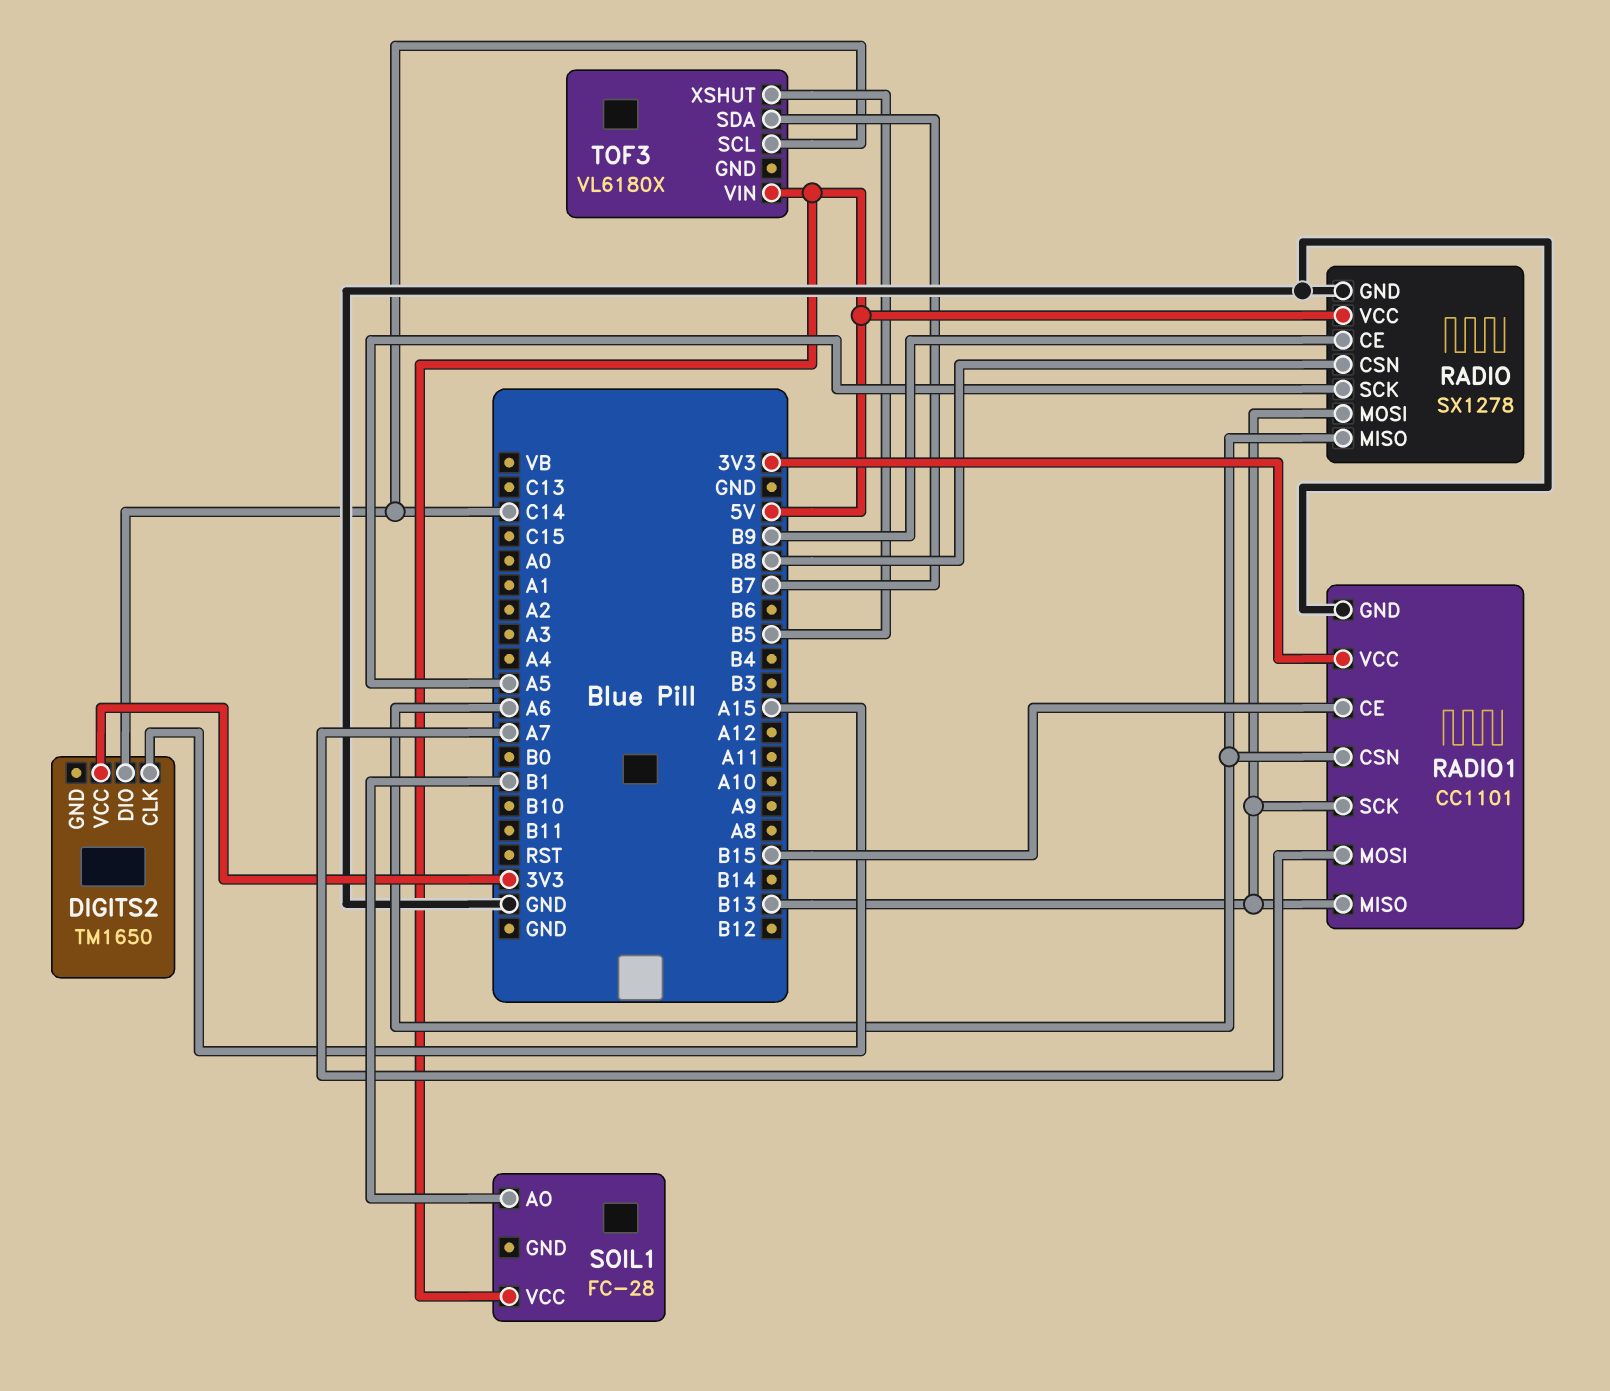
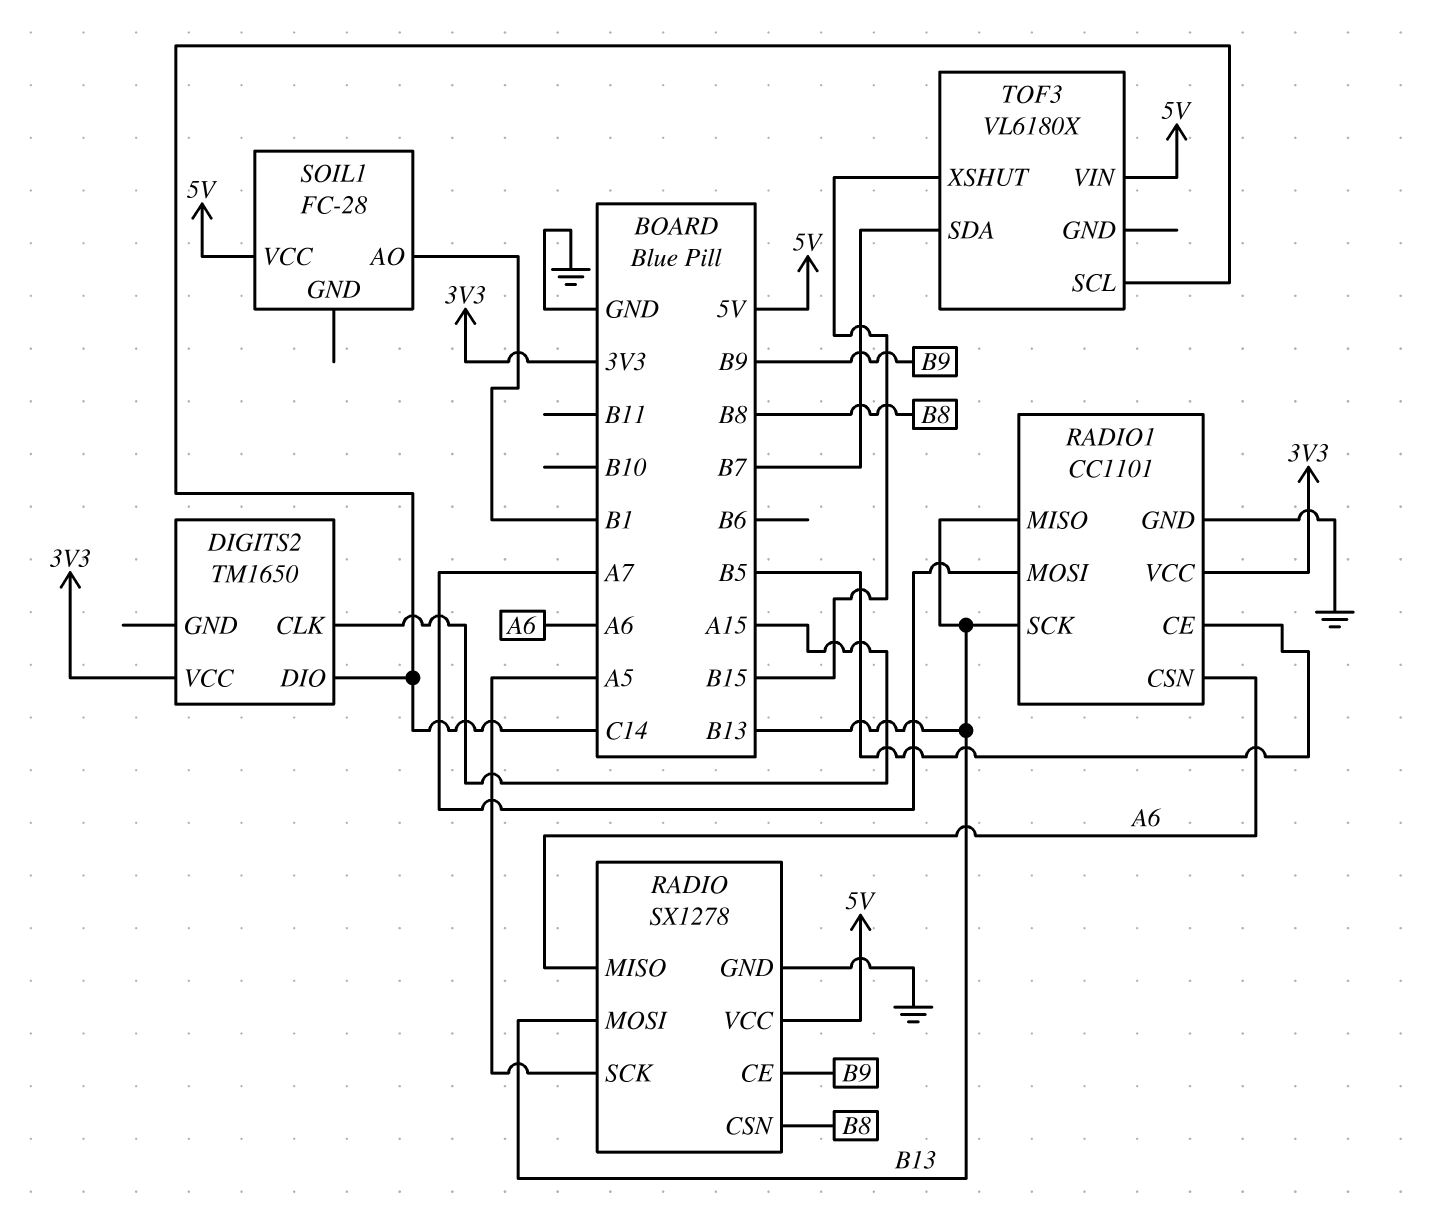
RADIO1 pin CE: B15 -> B5
TOF3 pin XSHUT: B5 -> B15

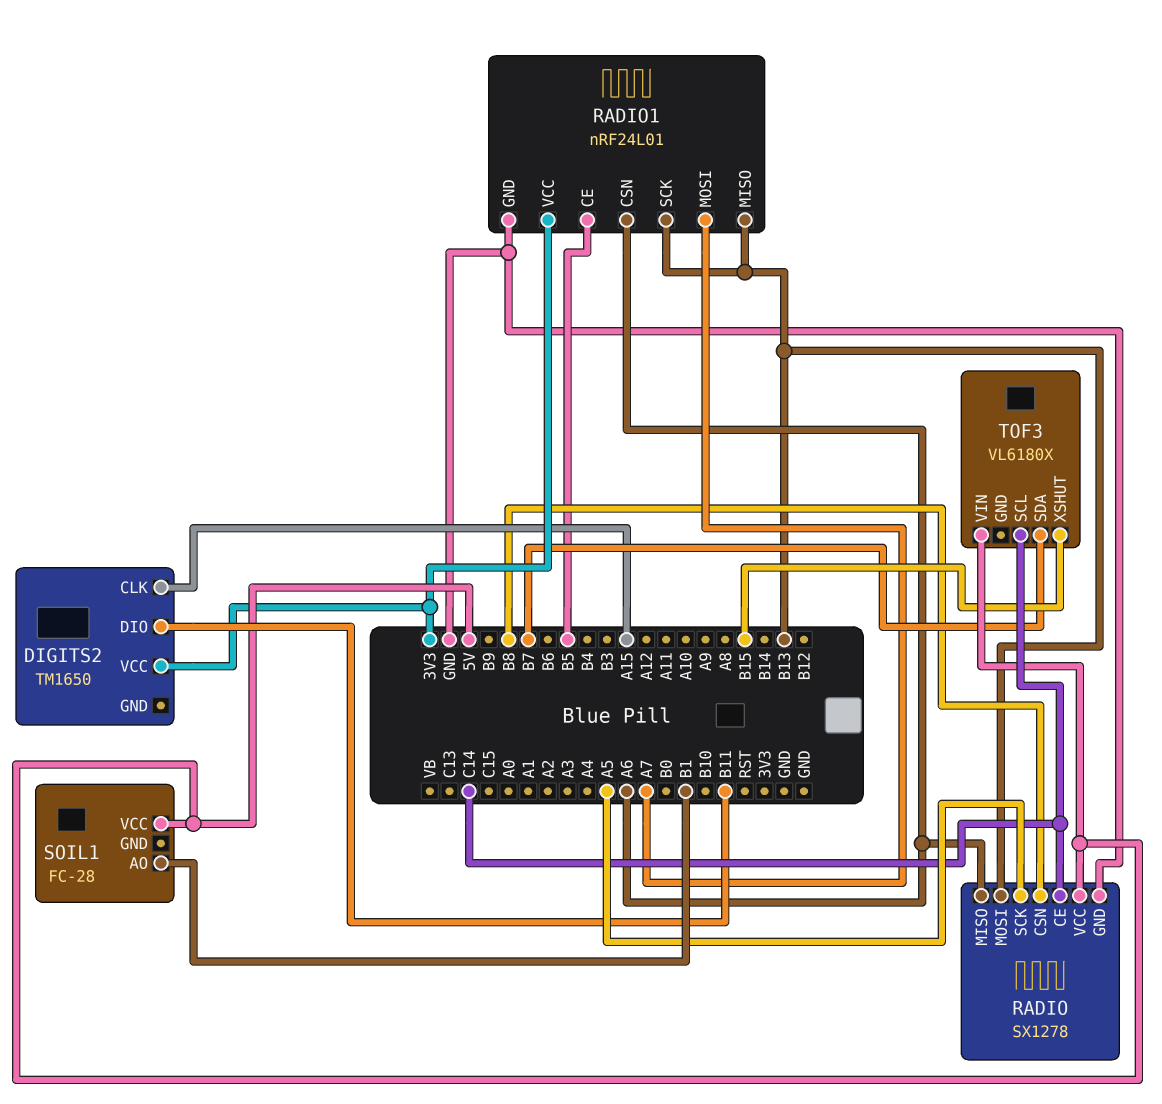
DIGITS2 pin DIO: C14 -> B11
RADIO pin CE: B9 -> C14
RADIO1: CC1101 -> nRF24L01

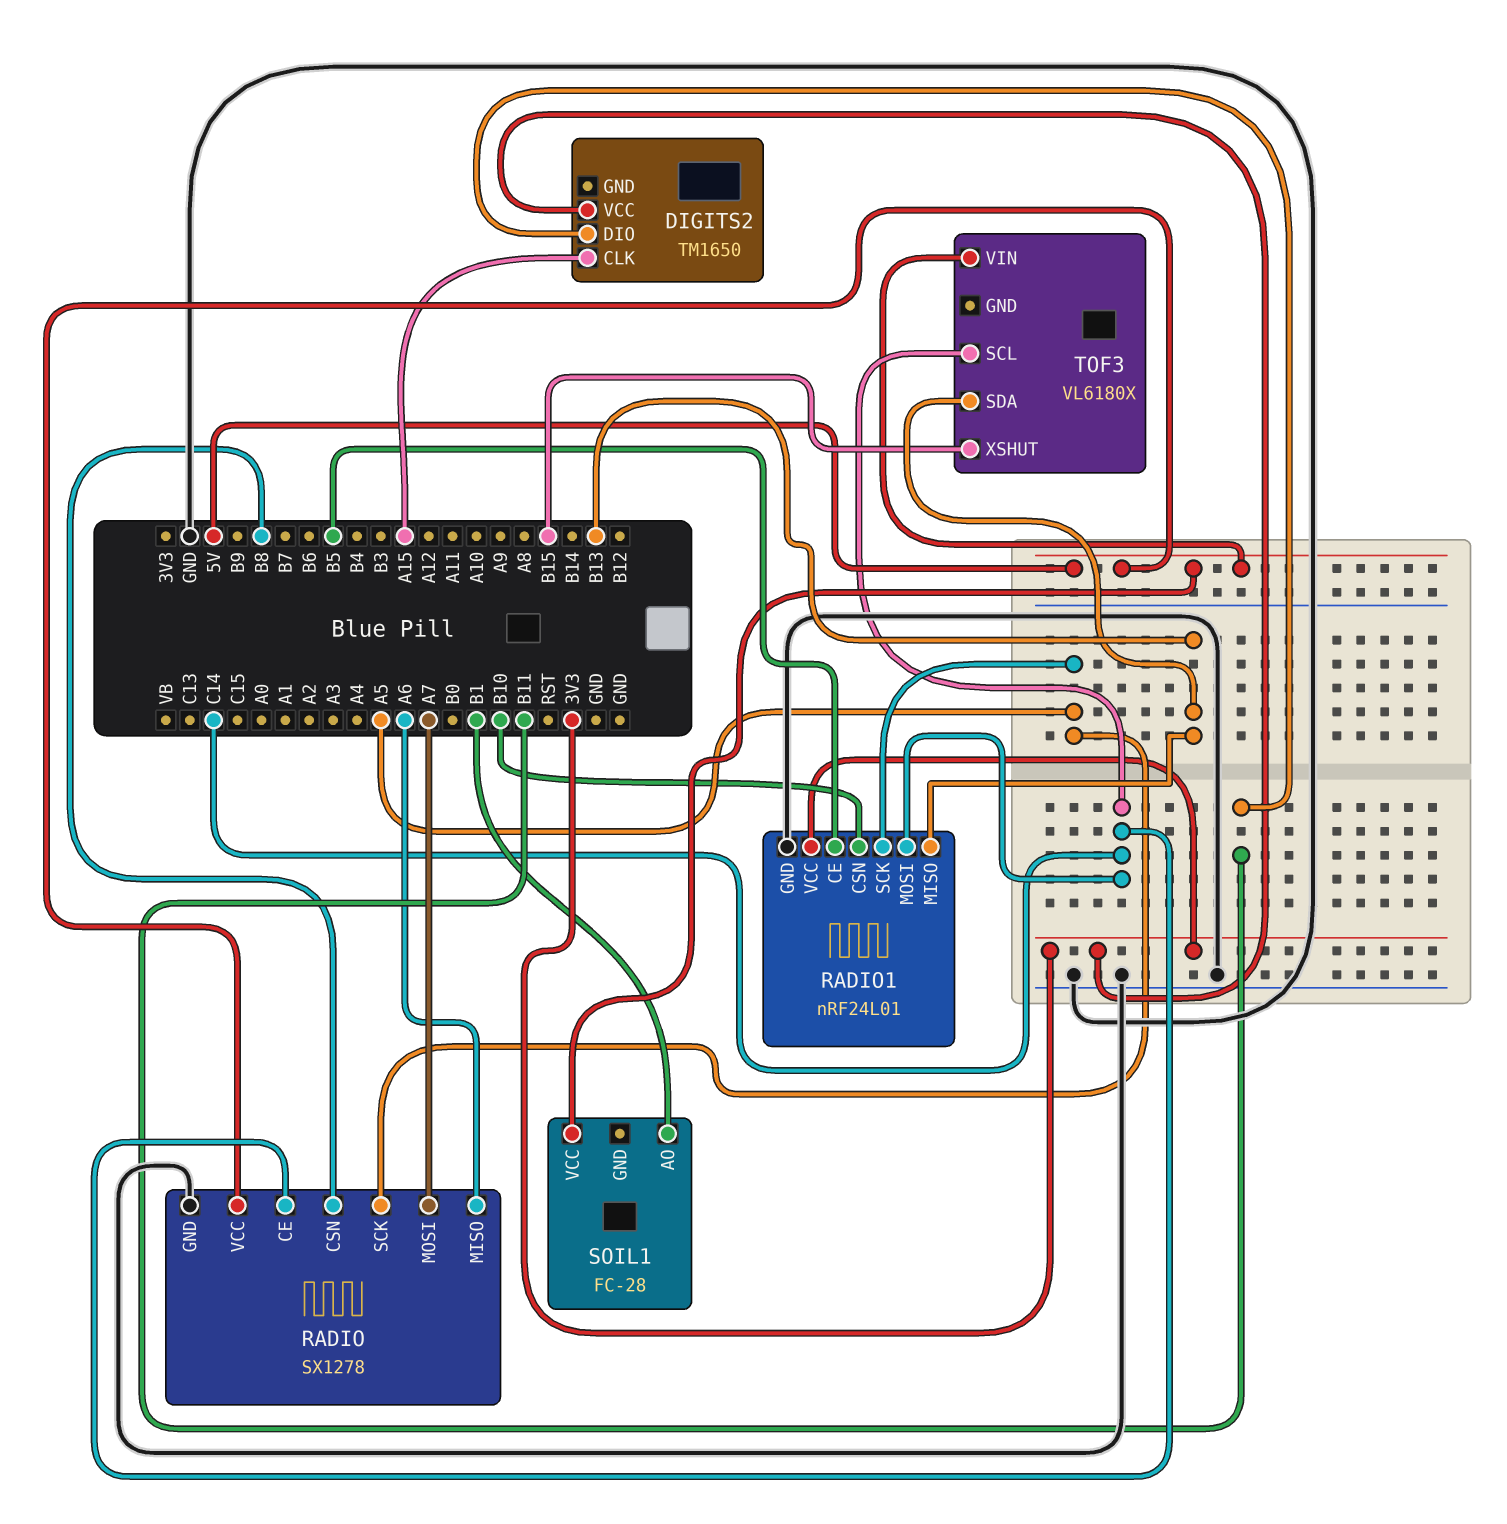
RADIO pin MOSI: B13 -> A7
RADIO1 pin CSN: A6 -> B10
RADIO1 pin MOSI: A7 -> C14
RADIO1 pin SCK: B13 -> A5
TOF3 pin SDA: B7 -> B13

